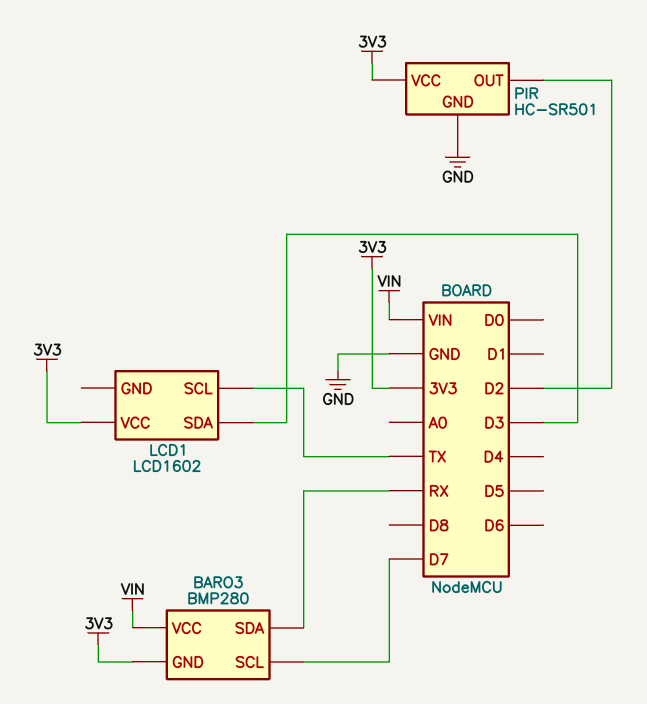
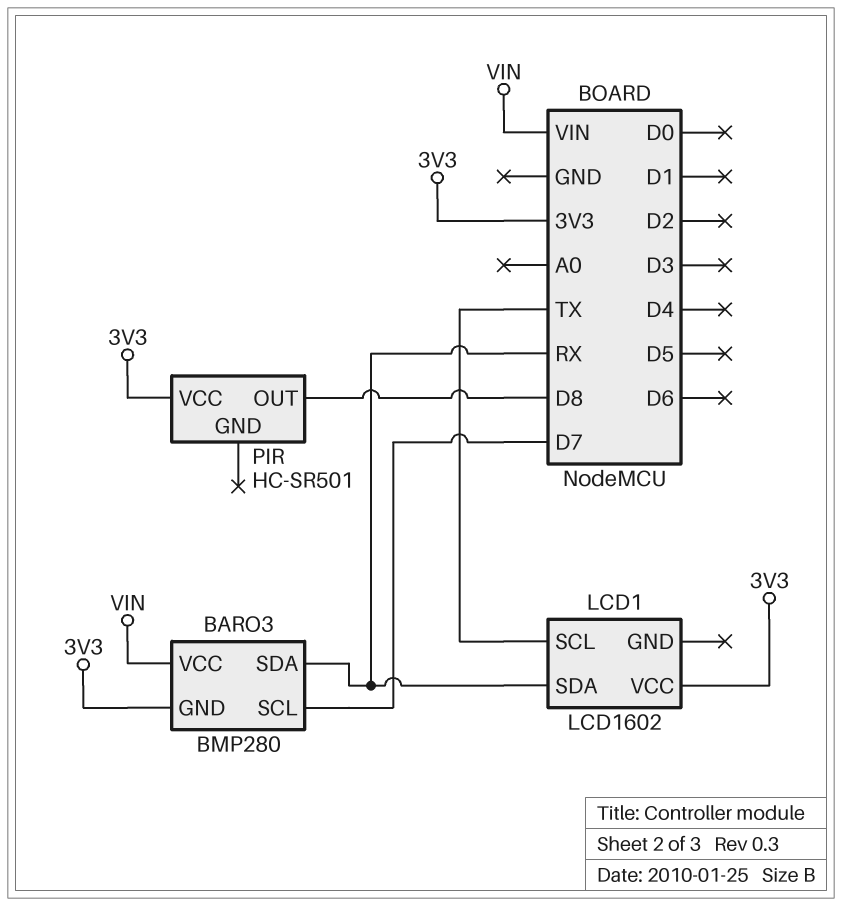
LCD1 pin SDA: D3 -> RX
PIR pin GND: GND -> none
PIR pin OUT: D2 -> D8

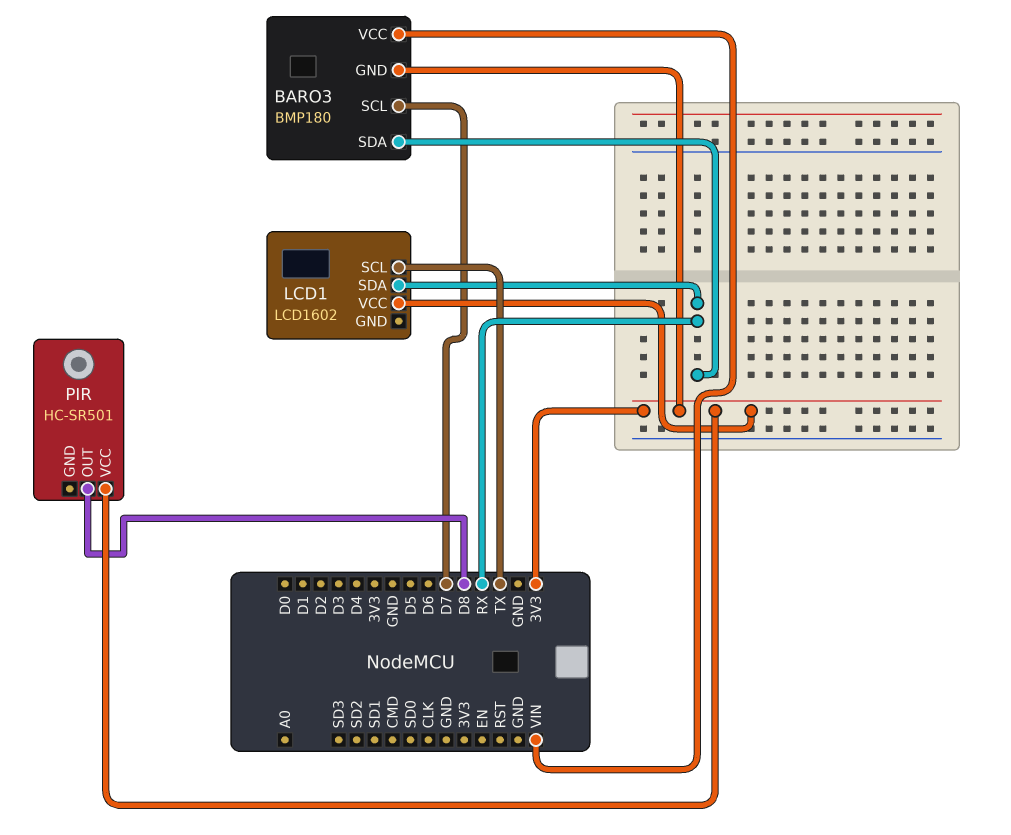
BARO3: BMP280 -> BMP180

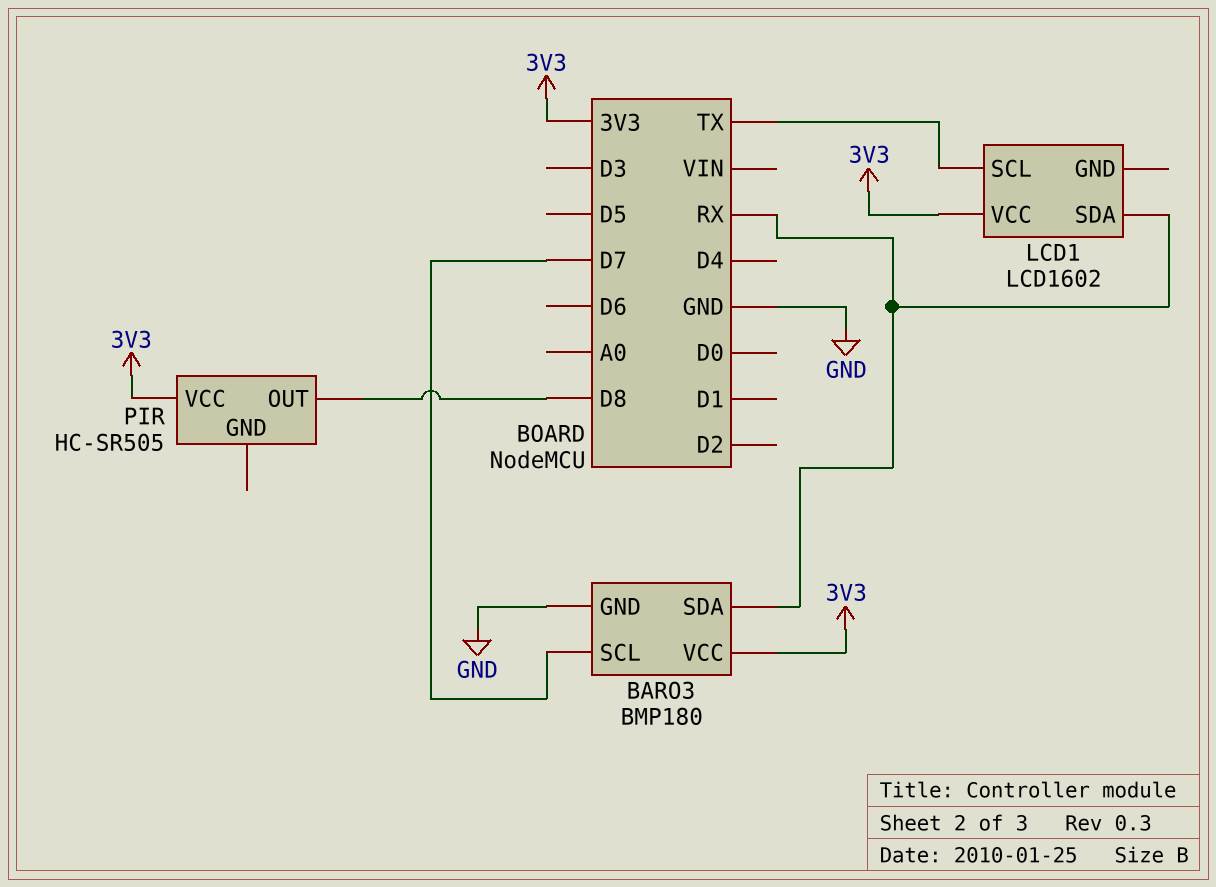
BARO3 pin GND: 3V3 -> GND
BARO3 pin VCC: VIN -> 3V3
PIR: HC-SR501 -> HC-SR505

